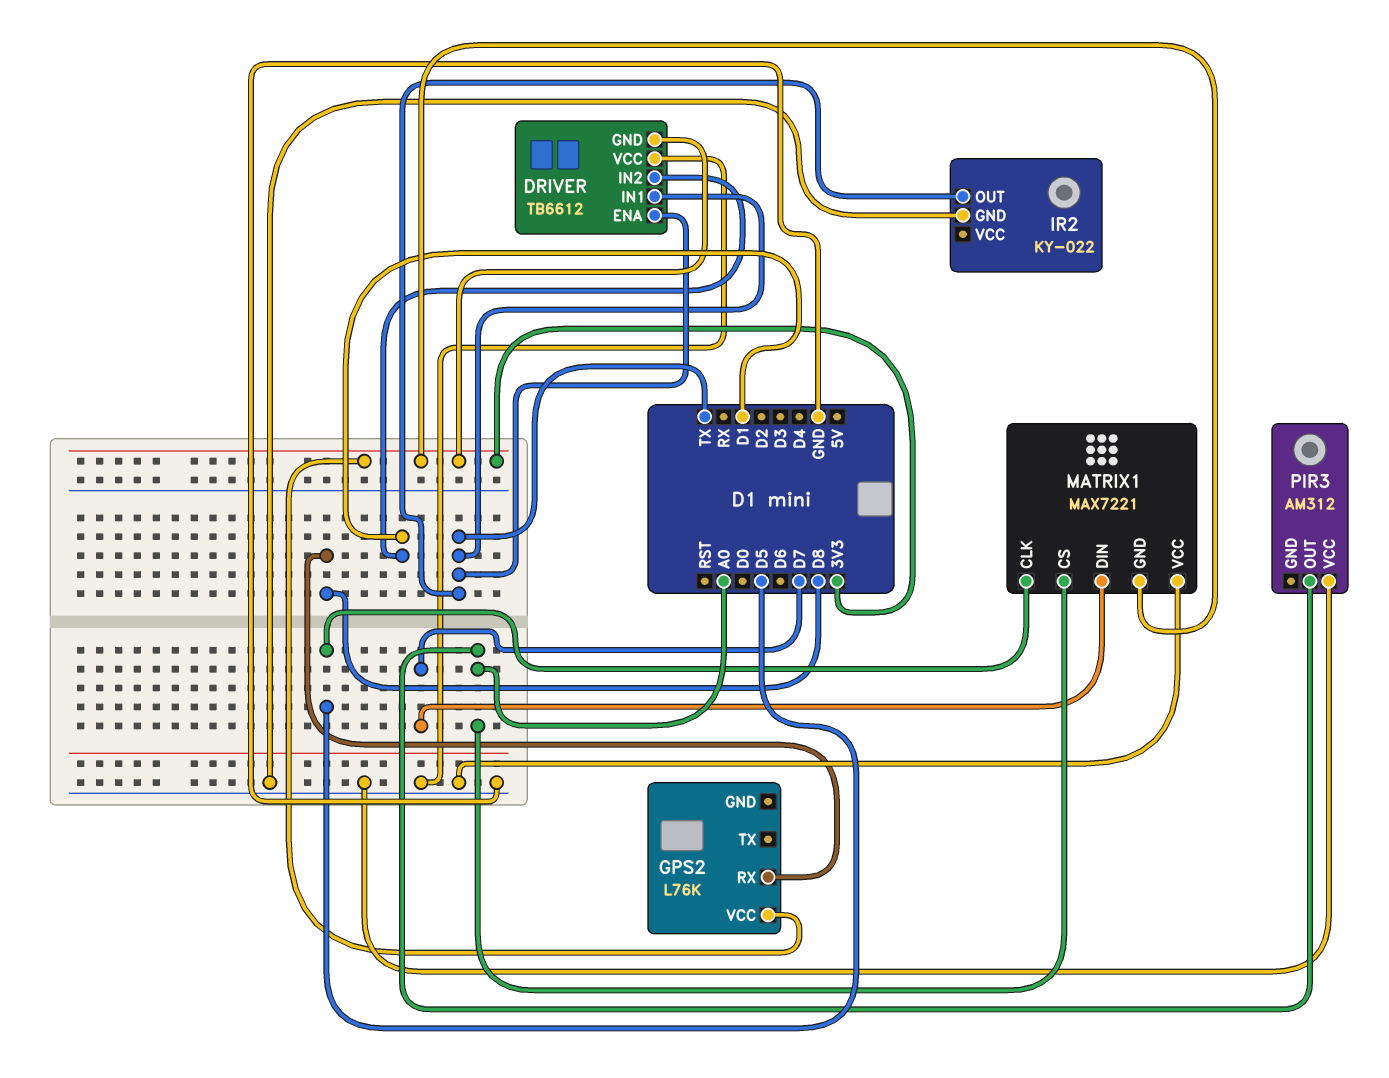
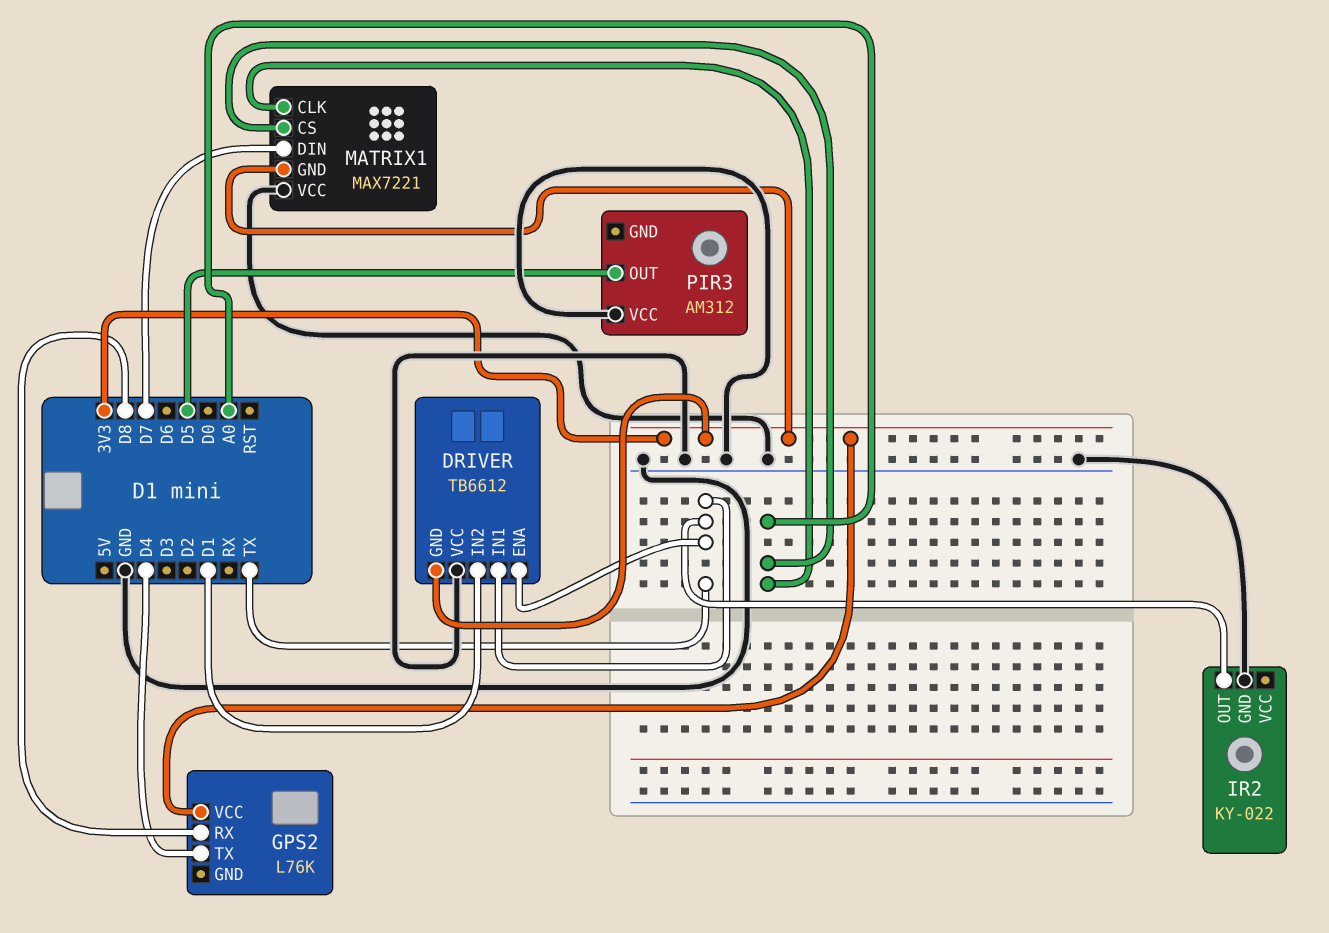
GPS2 pin TX: none -> D4
MATRIX1 pin CLK: D5 -> A0
PIR3 pin OUT: A0 -> D5

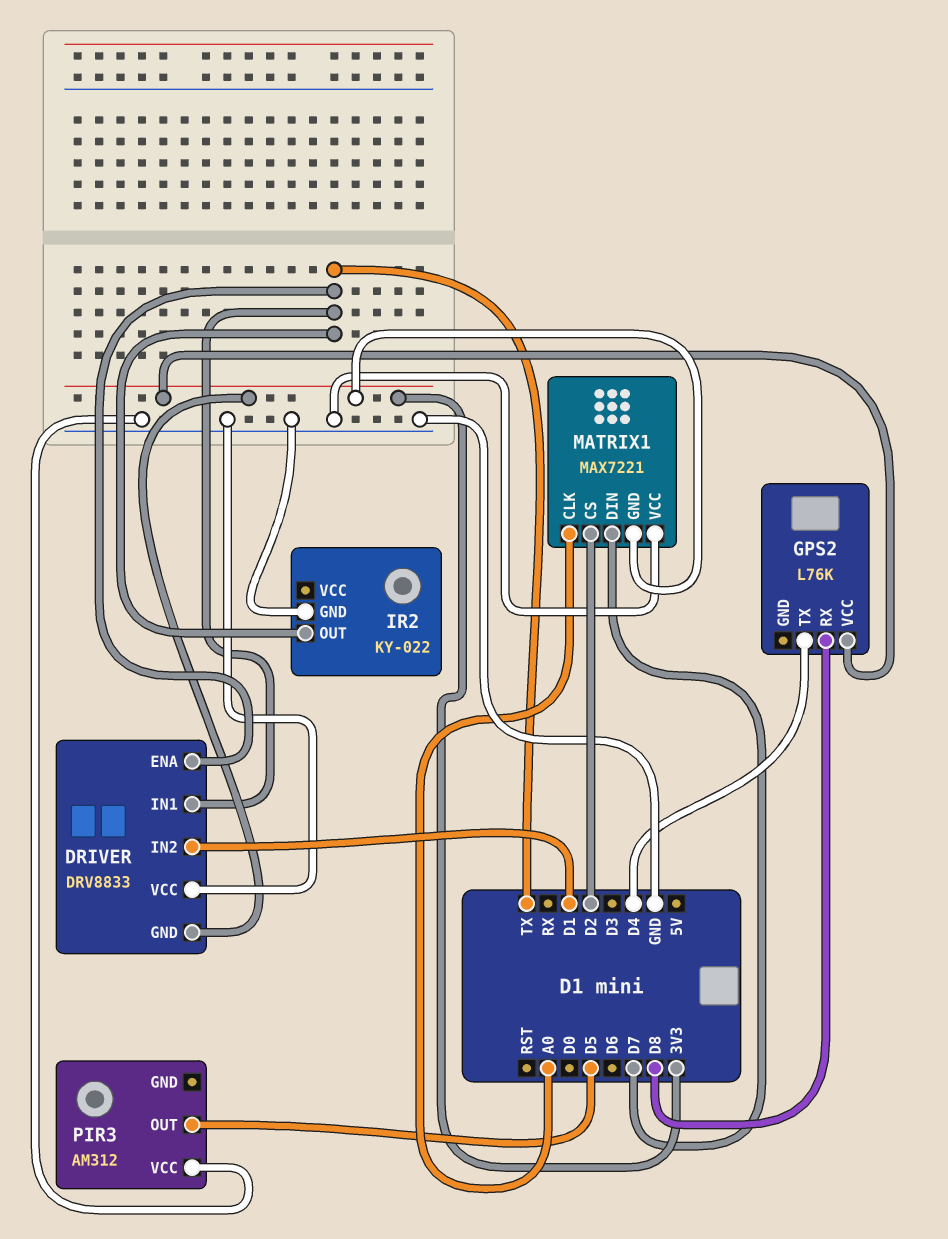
DRIVER: TB6612 -> DRV8833
MATRIX1 pin CS: A0 -> D2

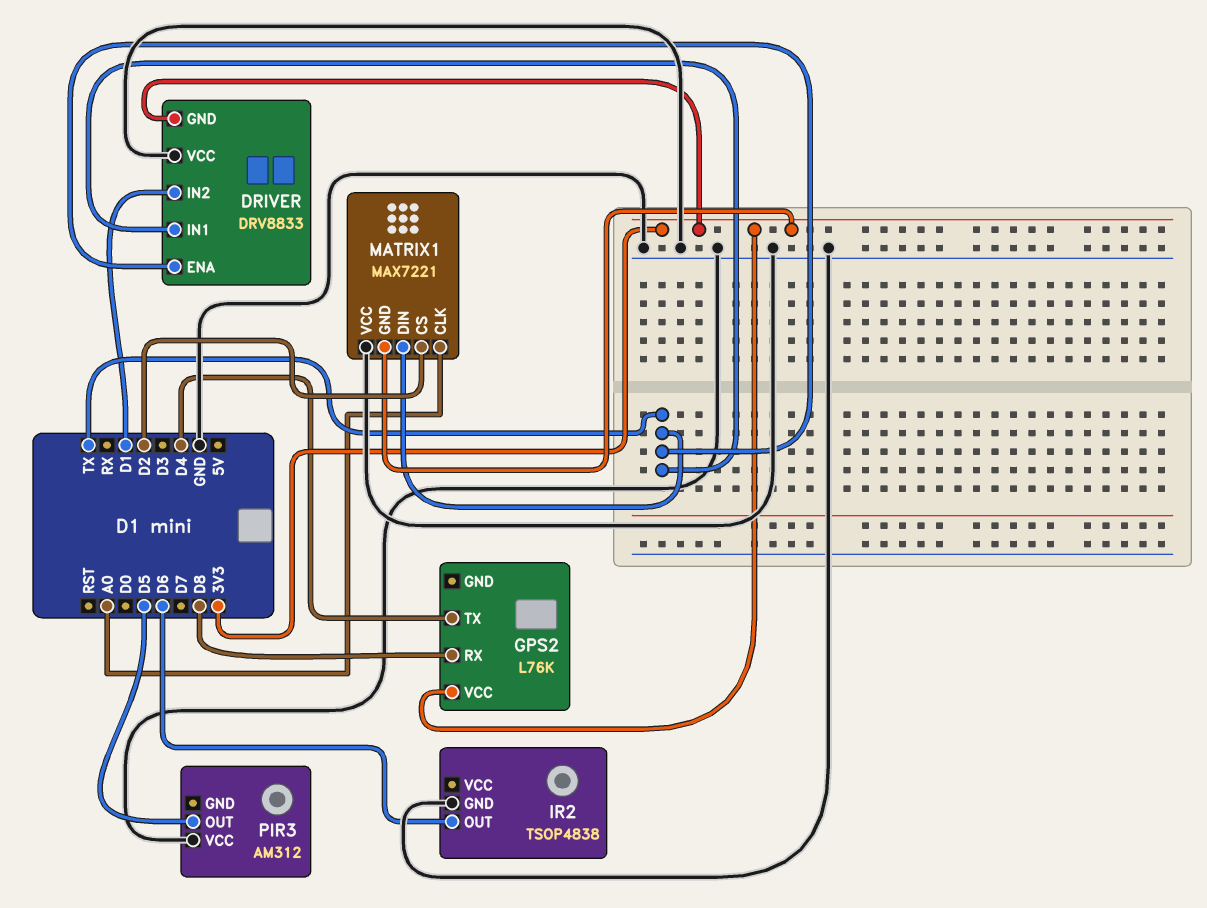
IR2: KY-022 -> TSOP4838
IR2 pin OUT: TX -> D6
MATRIX1 pin DIN: D7 -> TX

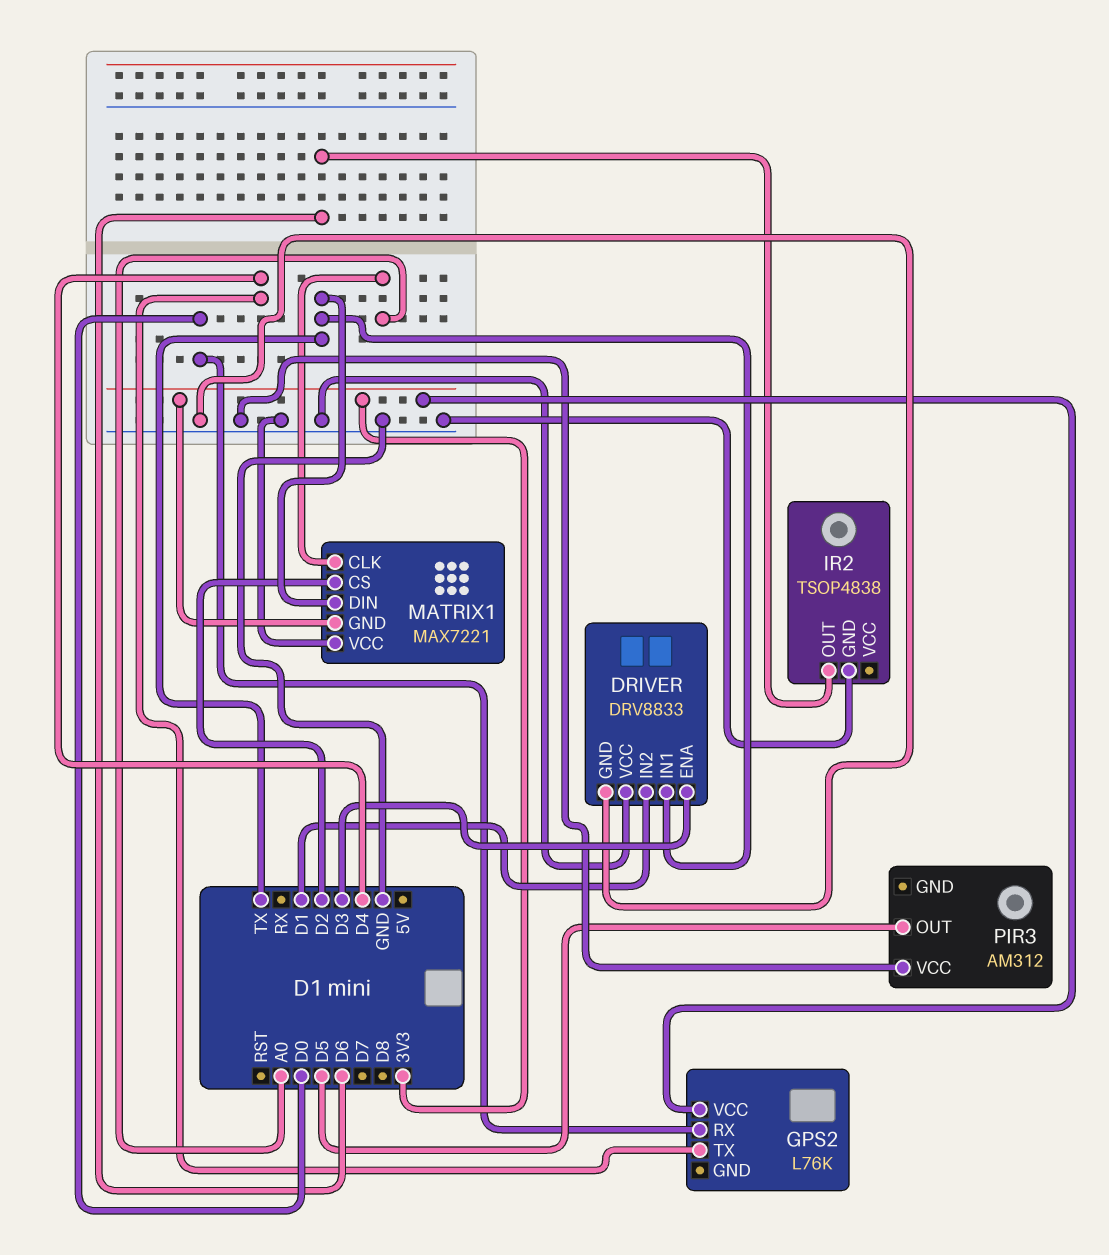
DRIVER pin ENA: TX -> D3
DRIVER pin GND: 3V3 -> GND
GPS2 pin RX: D8 -> D0

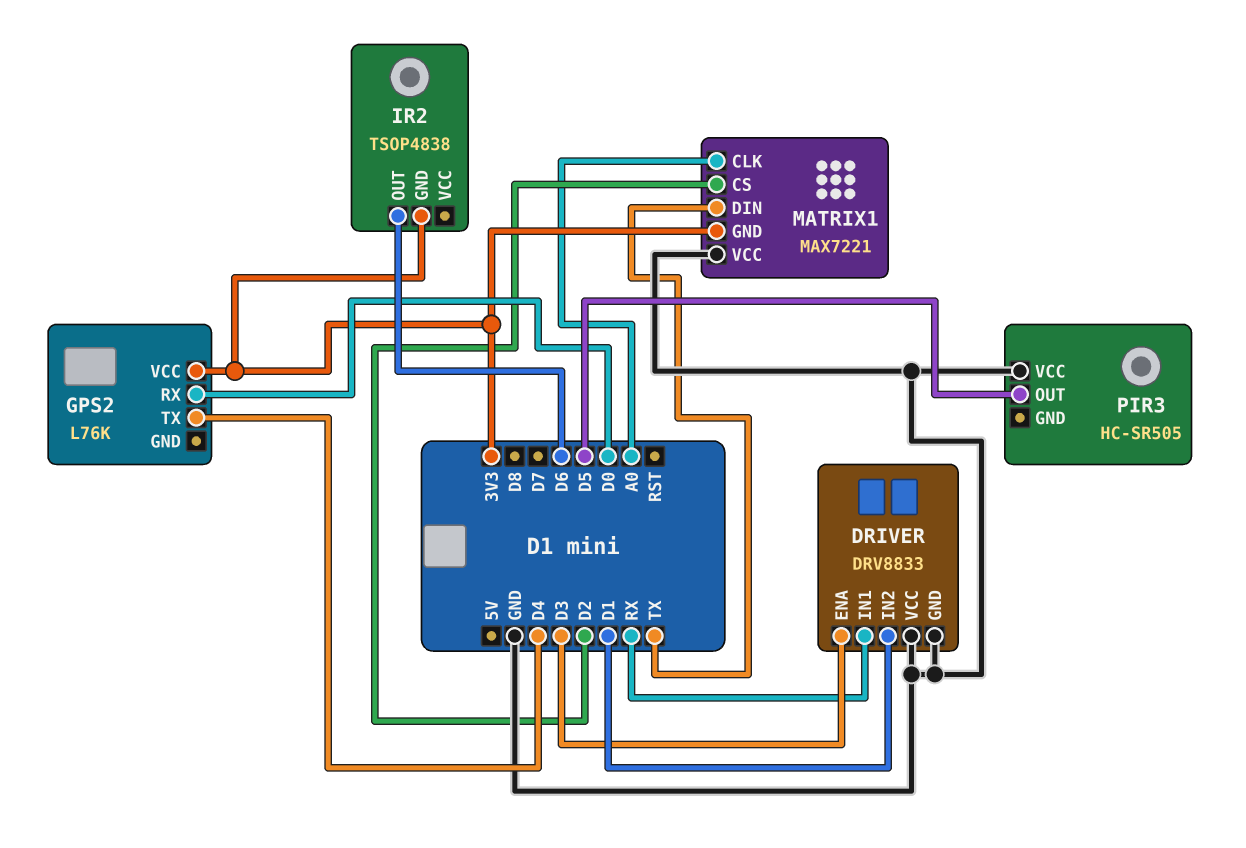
DRIVER pin IN1: TX -> RX
IR2 pin GND: GND -> 3V3
PIR3: AM312 -> HC-SR505

